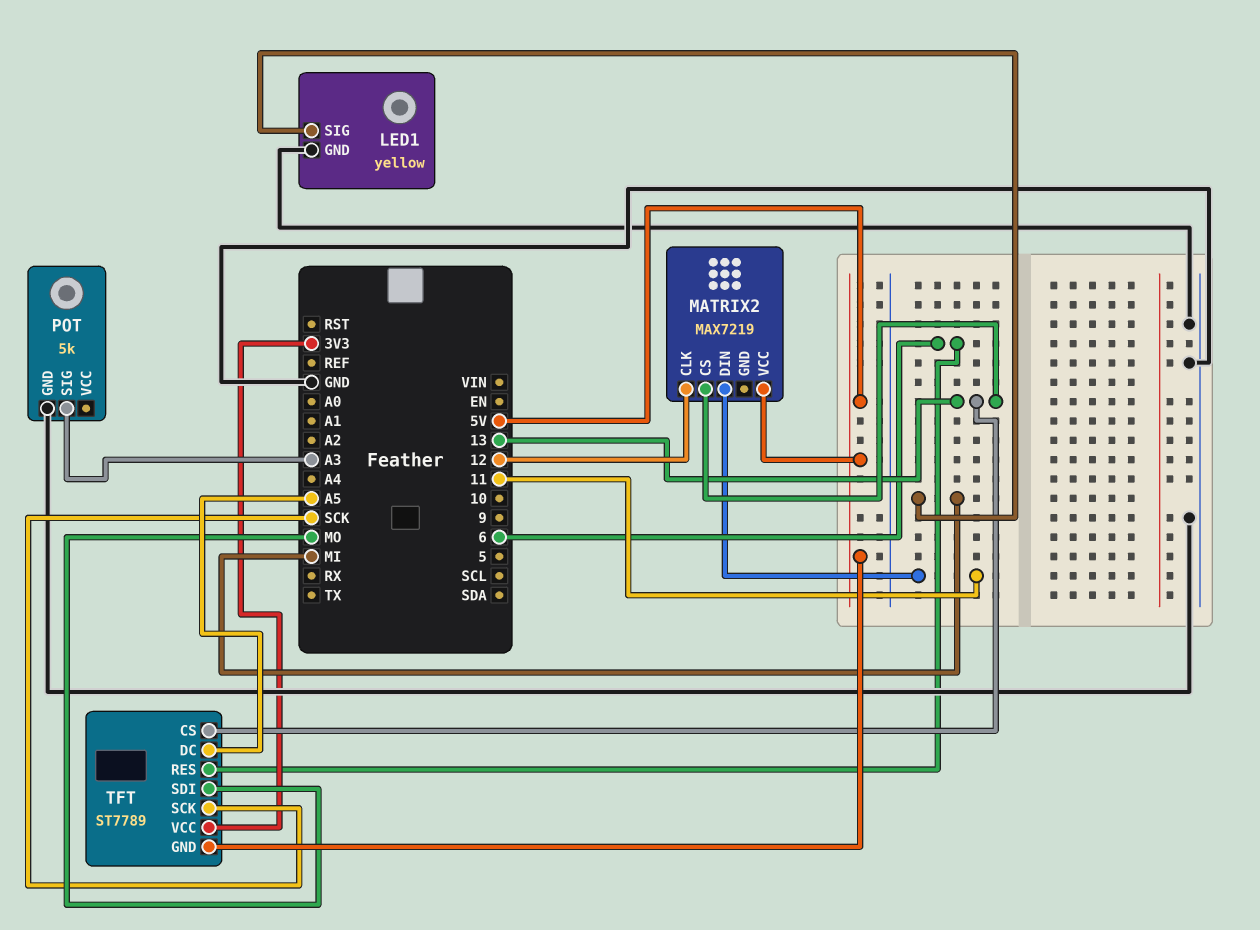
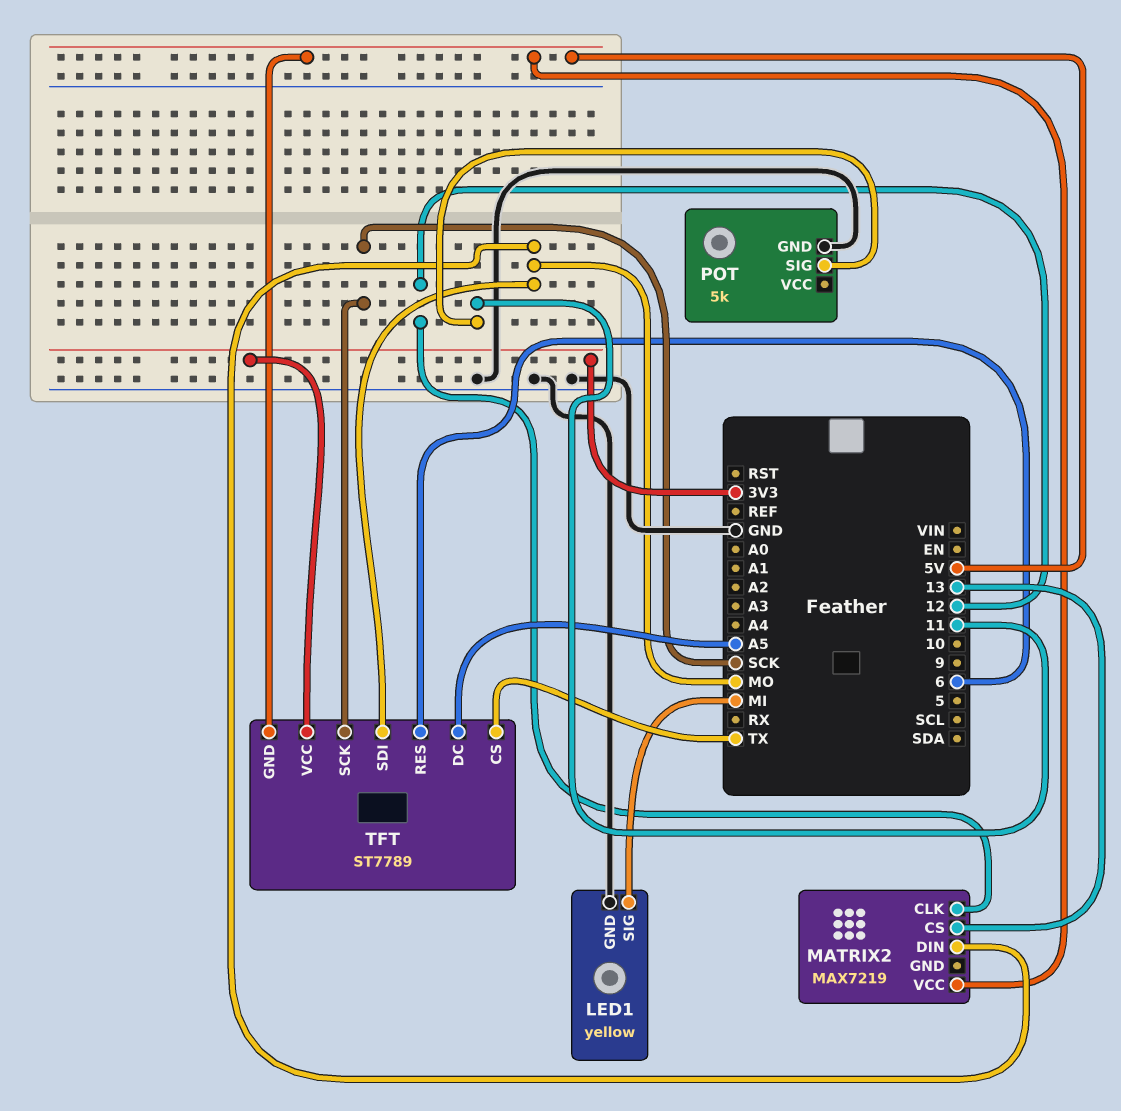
MATRIX2 pin DIN: 11 -> MO
POT pin SIG: A3 -> 11
TFT pin CS: 13 -> TX

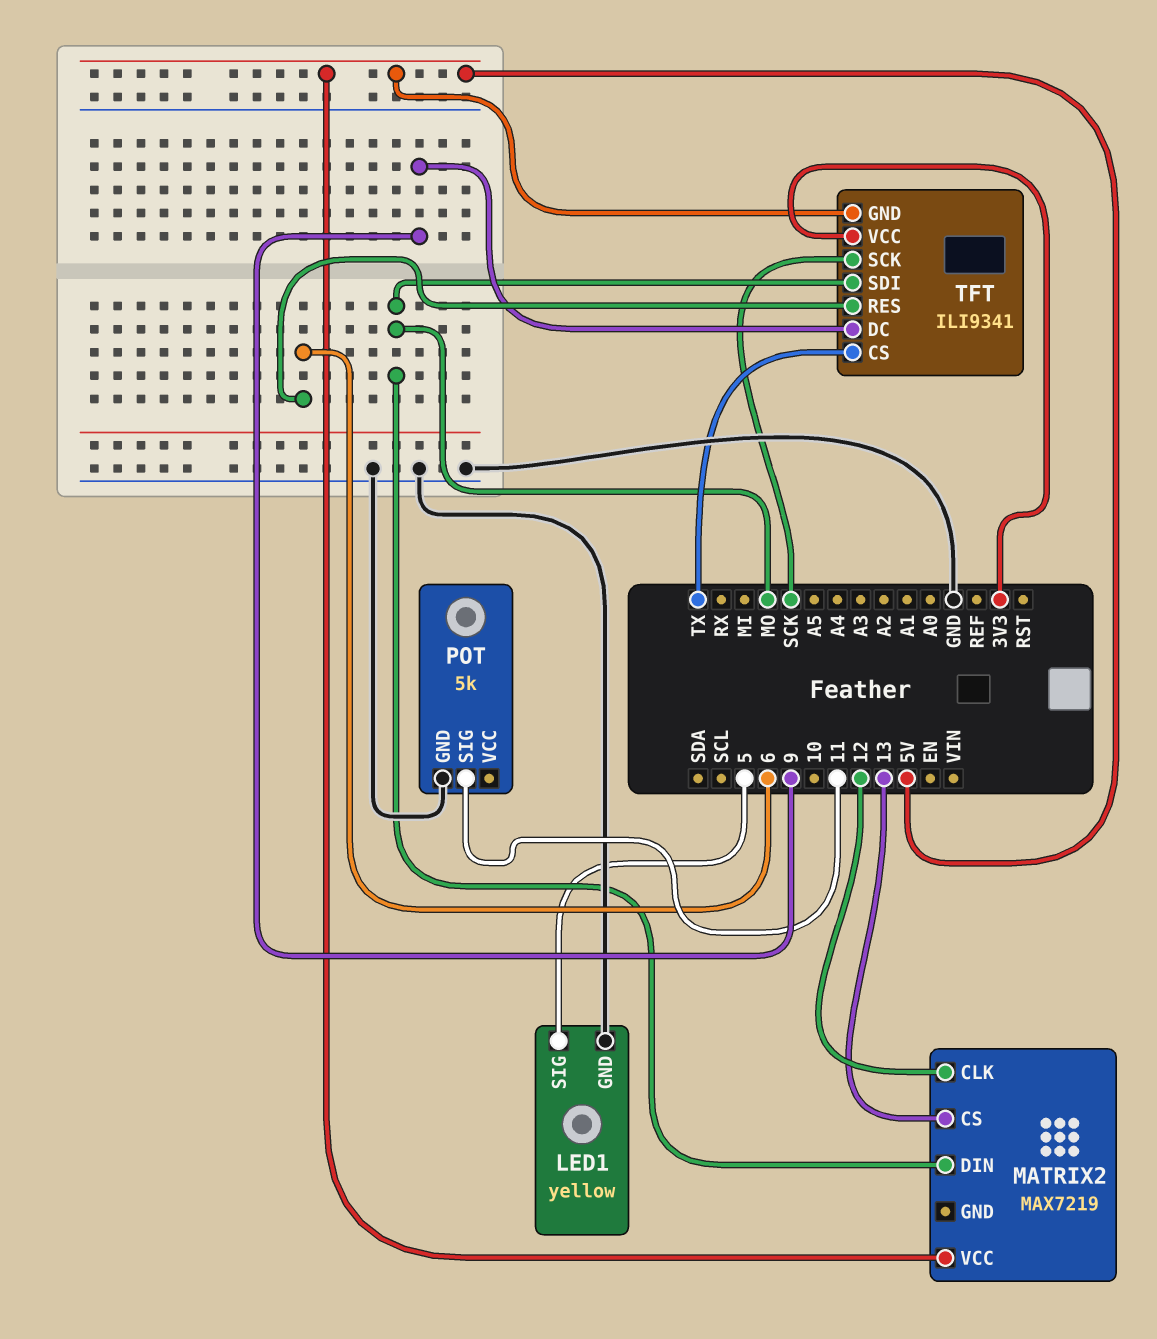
LED1 pin SIG: MI -> 5
TFT: ST7789 -> ILI9341
TFT pin DC: A5 -> 9

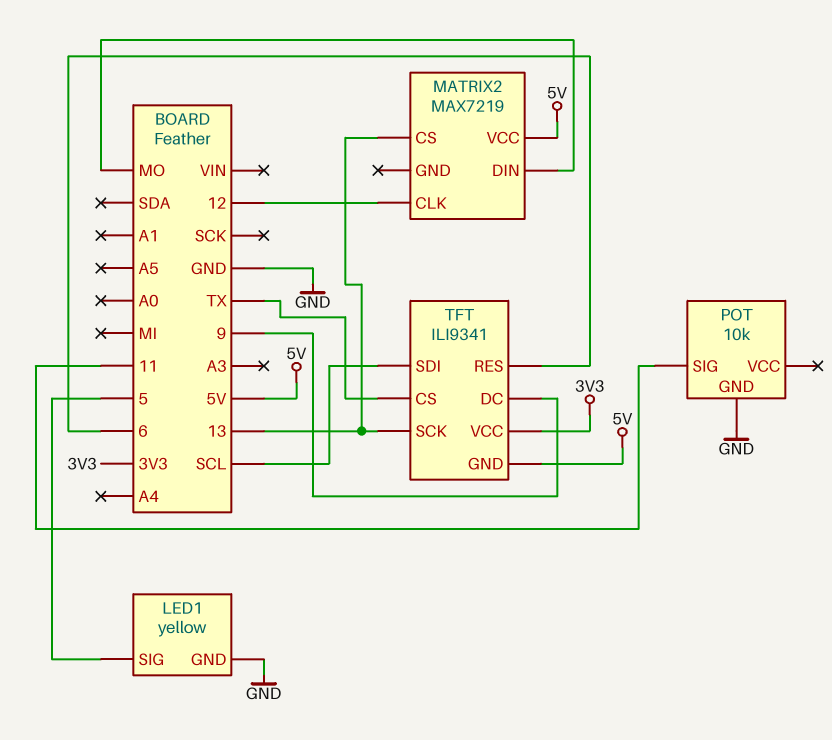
POT: 5k -> 10k
TFT pin SCK: SCK -> 13
TFT pin SDI: MO -> SCL

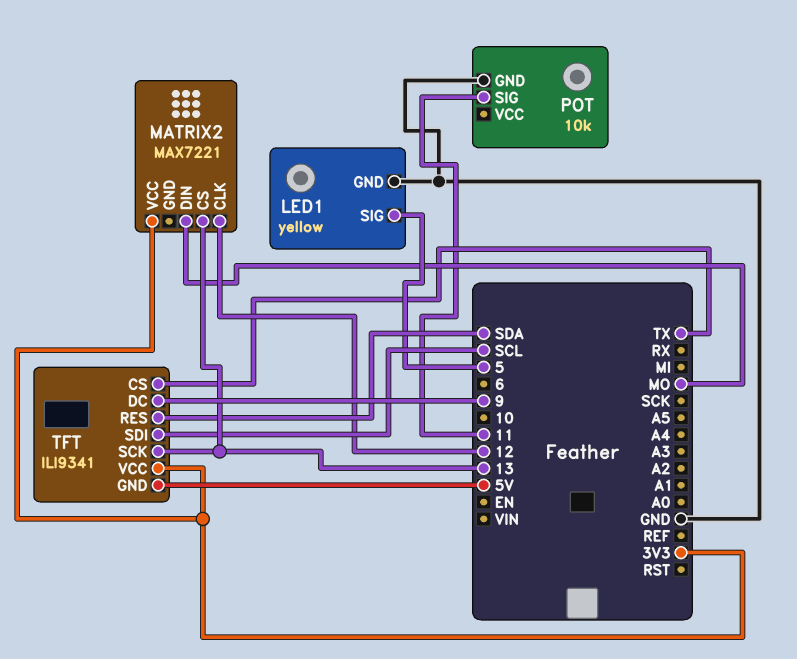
MATRIX2: MAX7219 -> MAX7221
MATRIX2 pin VCC: 5V -> 3V3
TFT pin RES: 6 -> SDA

